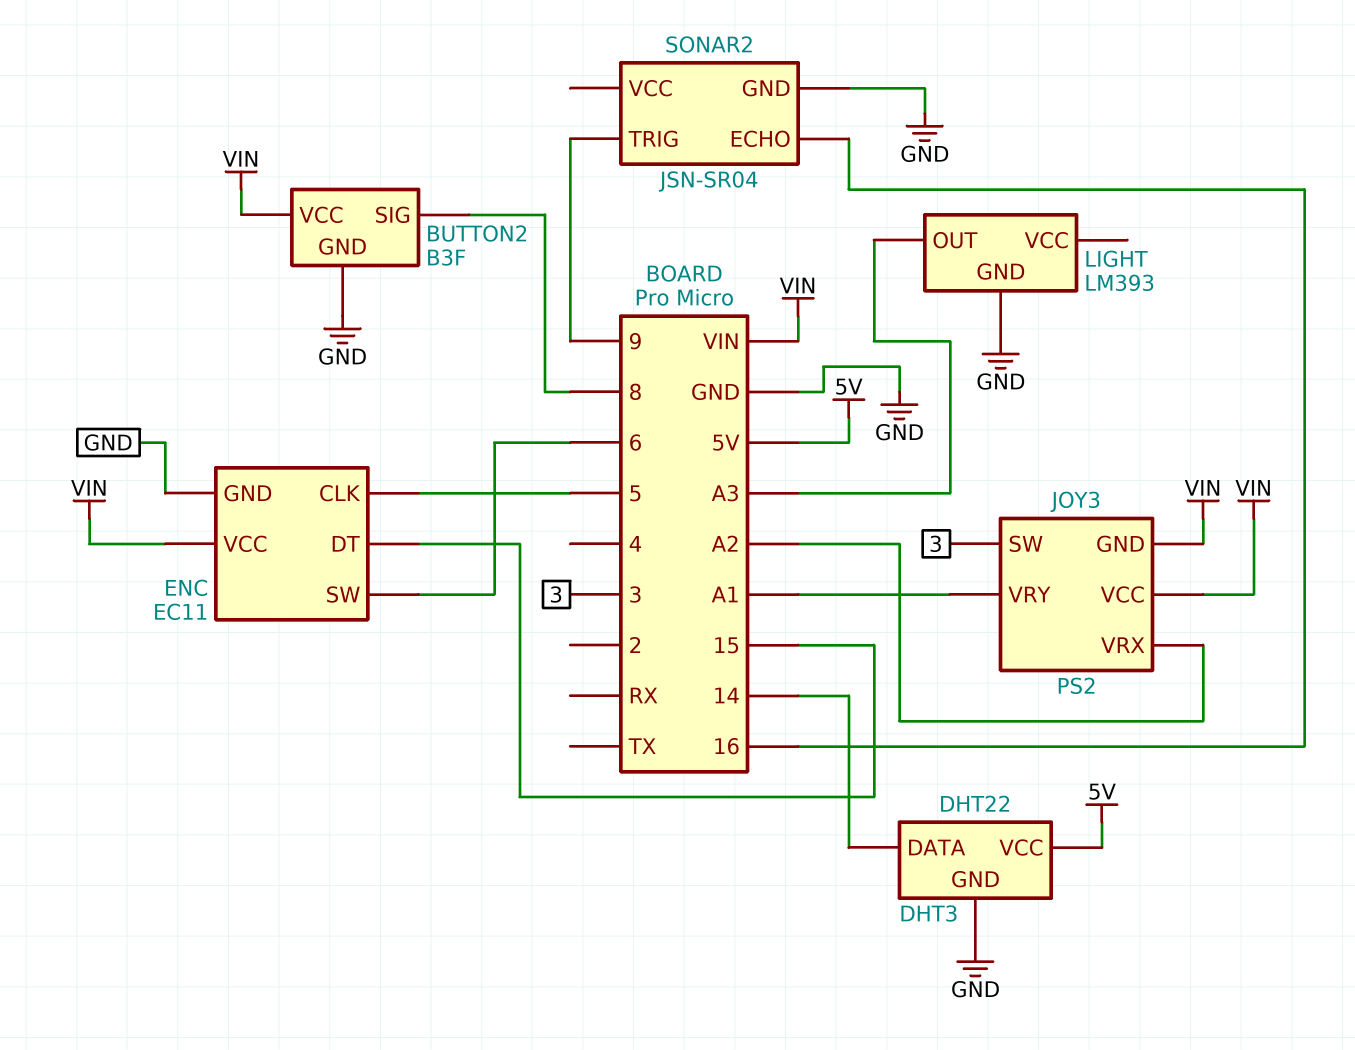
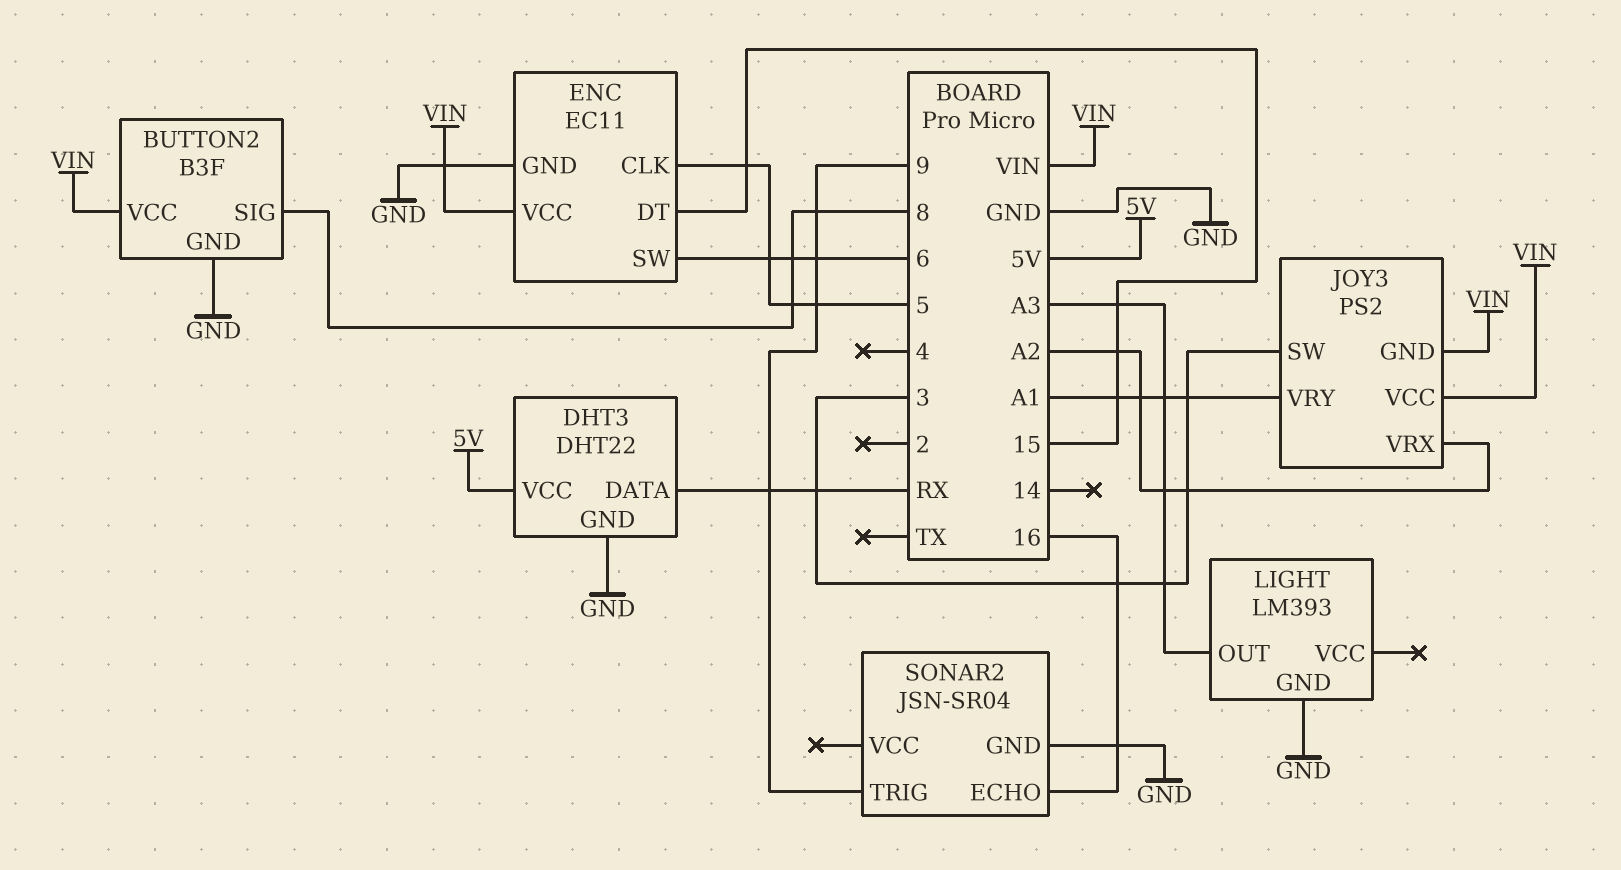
DHT3 pin DATA: 14 -> RX

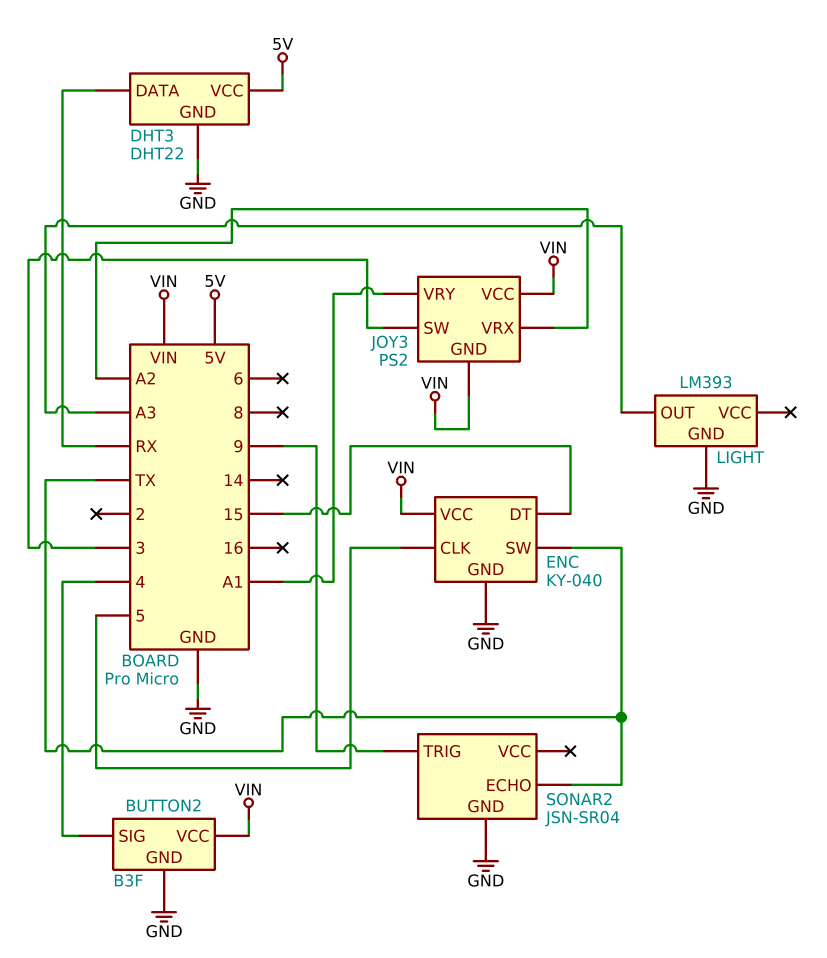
BUTTON2 pin SIG: 8 -> 4
ENC: EC11 -> KY-040
ENC pin SW: 6 -> TX
SONAR2 pin ECHO: 16 -> TX

